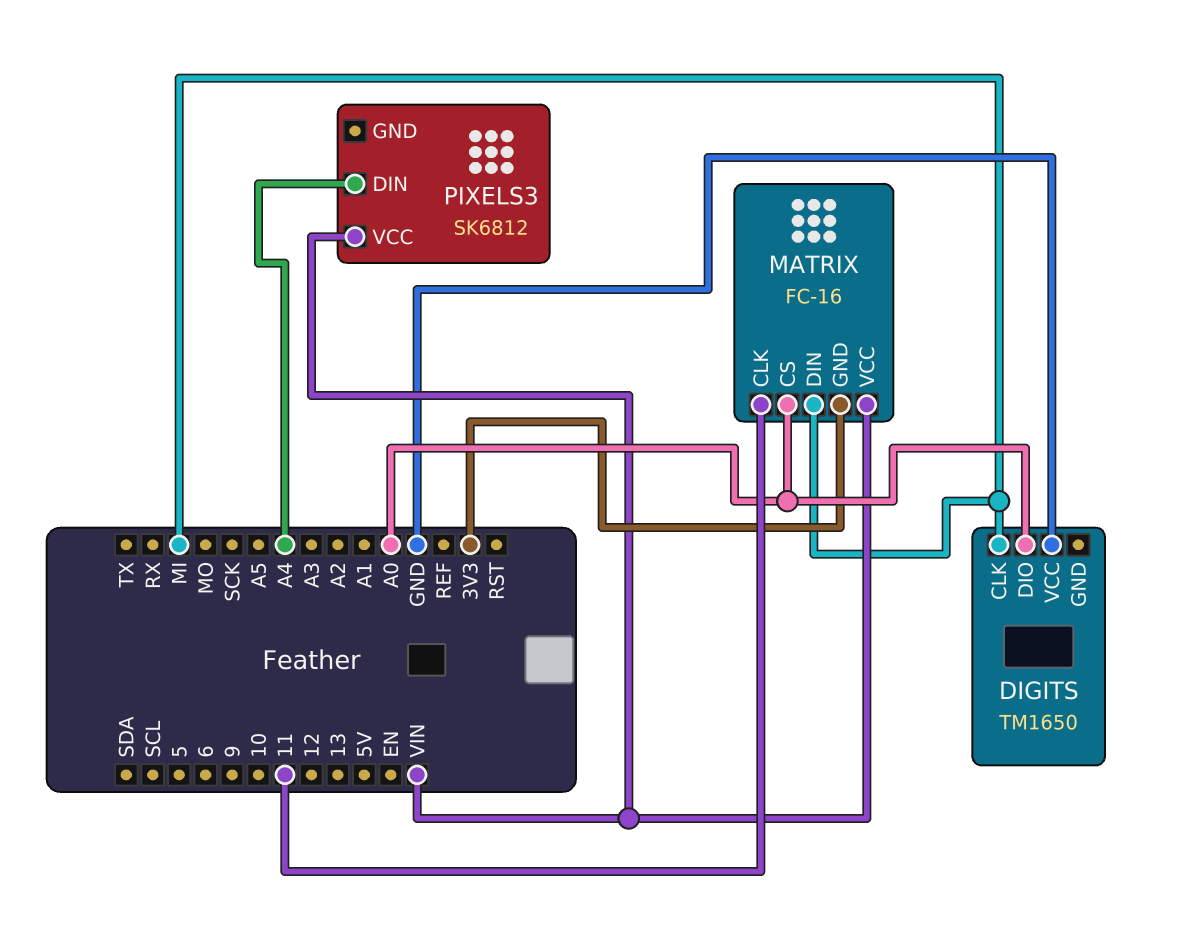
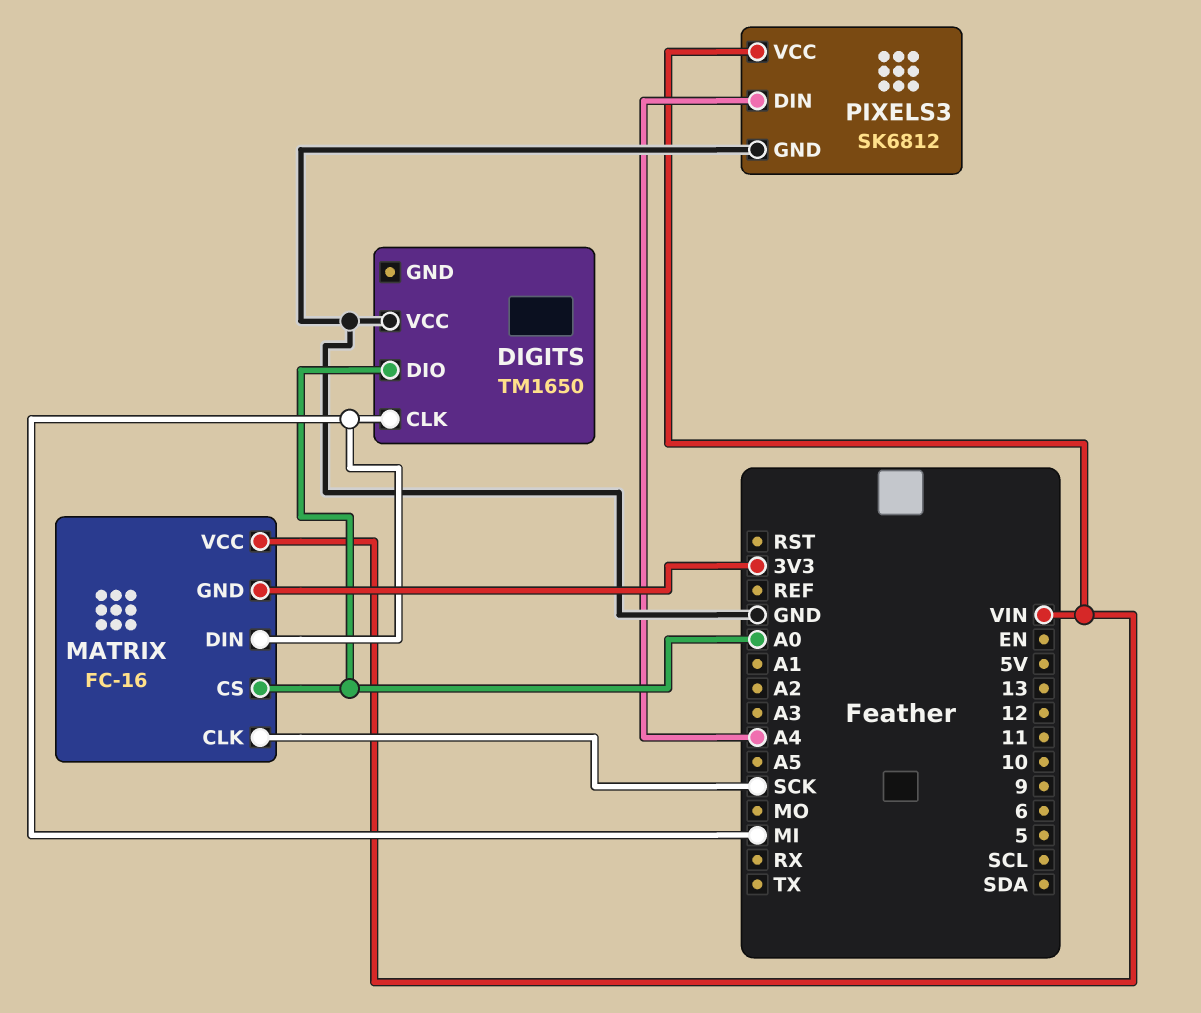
MATRIX pin CLK: 11 -> SCK
PIXELS3 pin GND: none -> GND

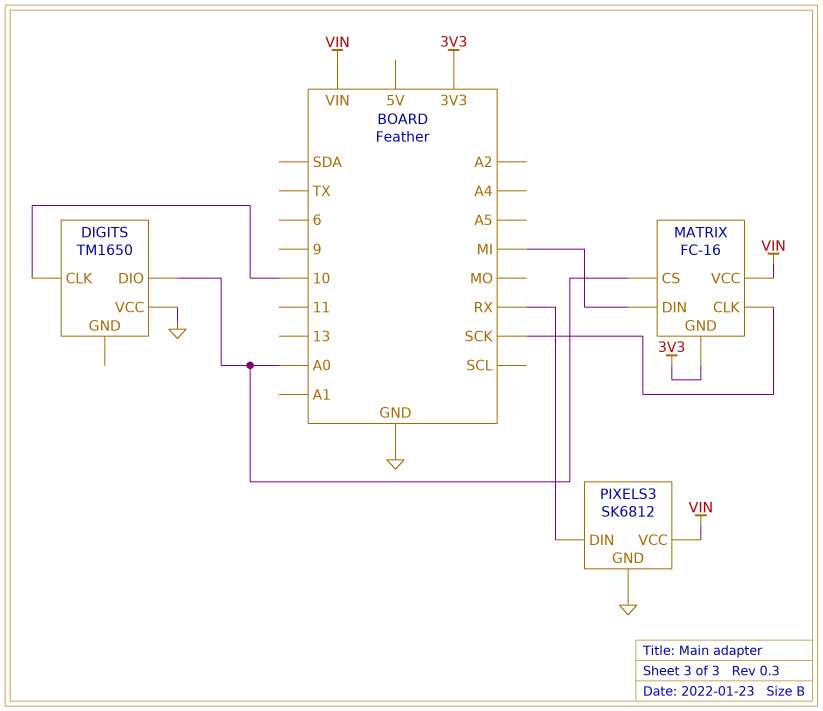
DIGITS pin CLK: MI -> 10
PIXELS3 pin DIN: A4 -> RX

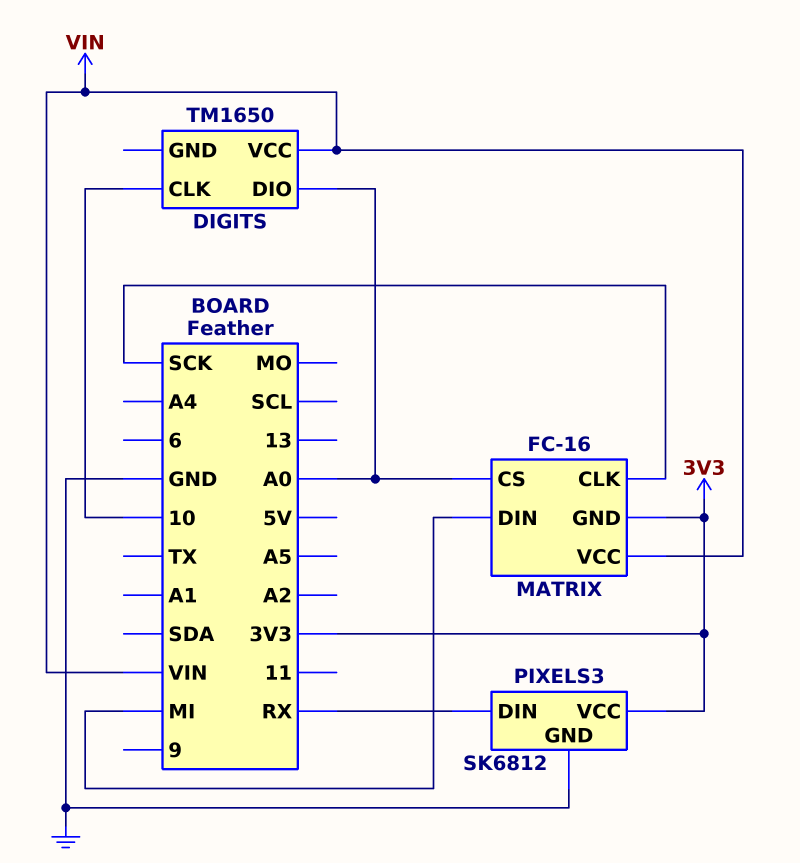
DIGITS pin VCC: GND -> VIN
PIXELS3 pin VCC: VIN -> 3V3

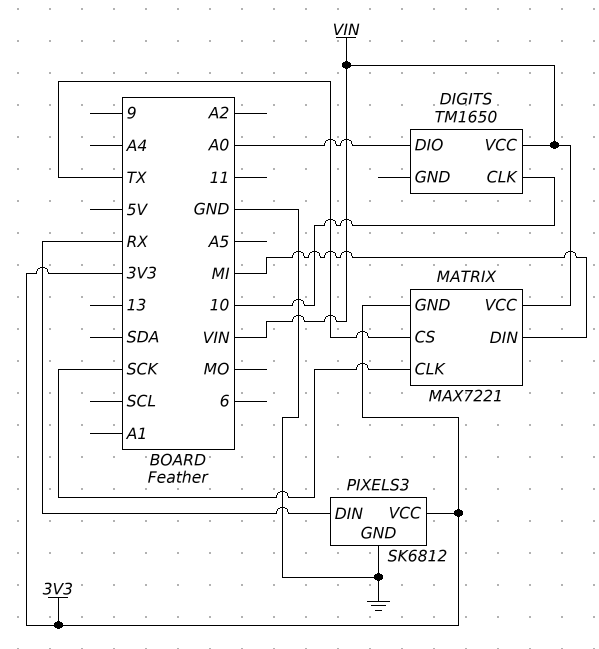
MATRIX: FC-16 -> MAX7221
MATRIX pin CS: A0 -> TX

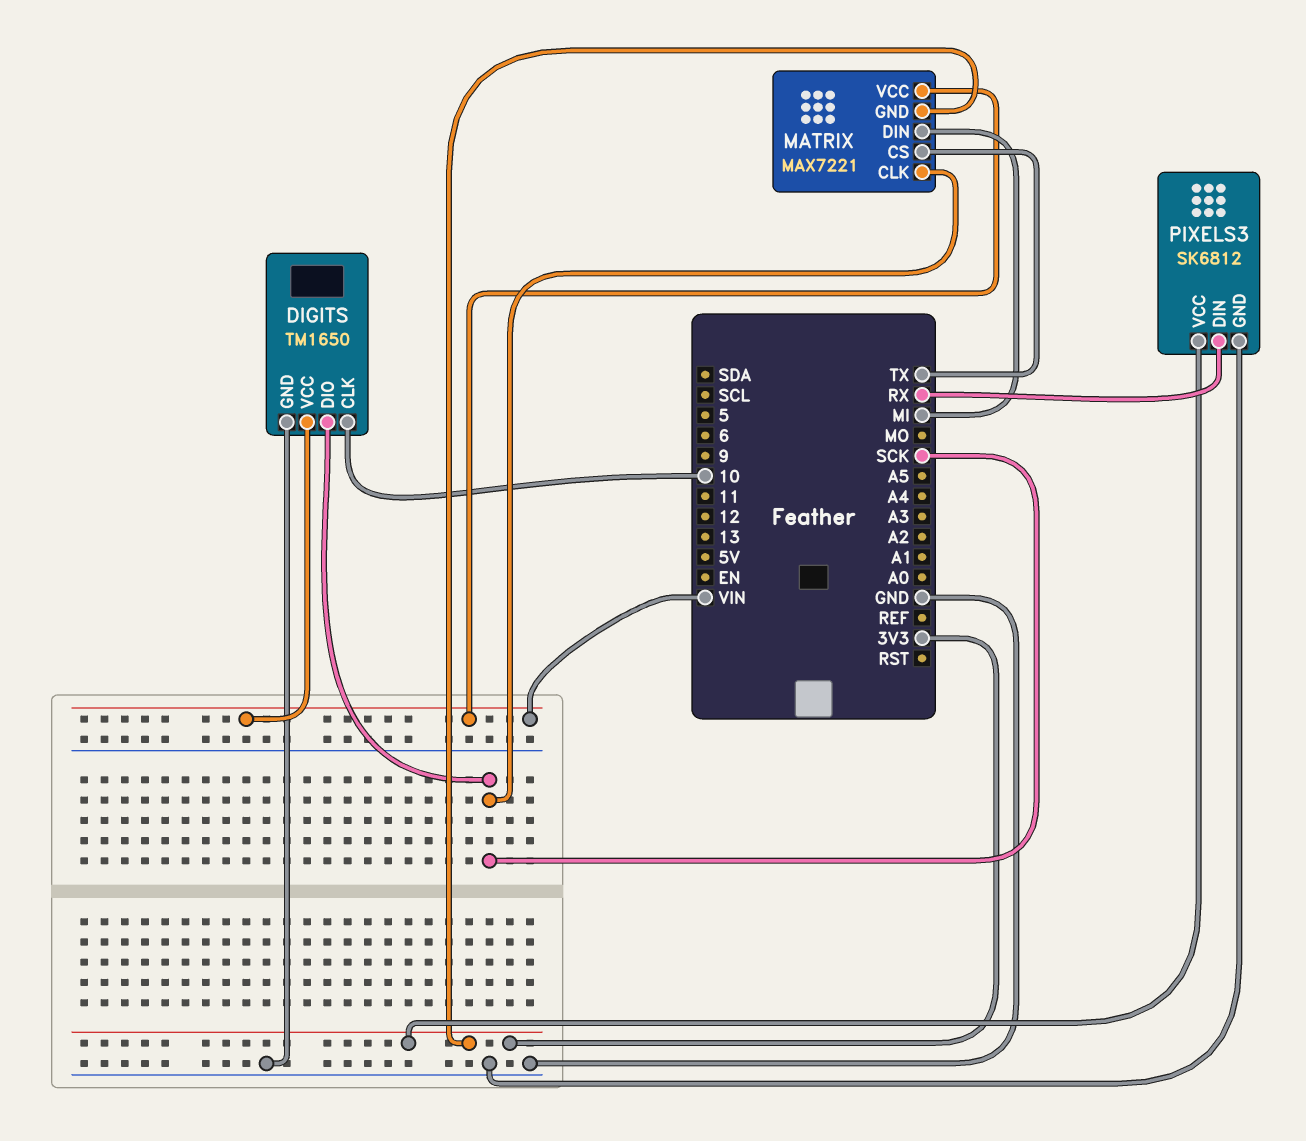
DIGITS pin DIO: A0 -> SCK
DIGITS pin GND: none -> GND

